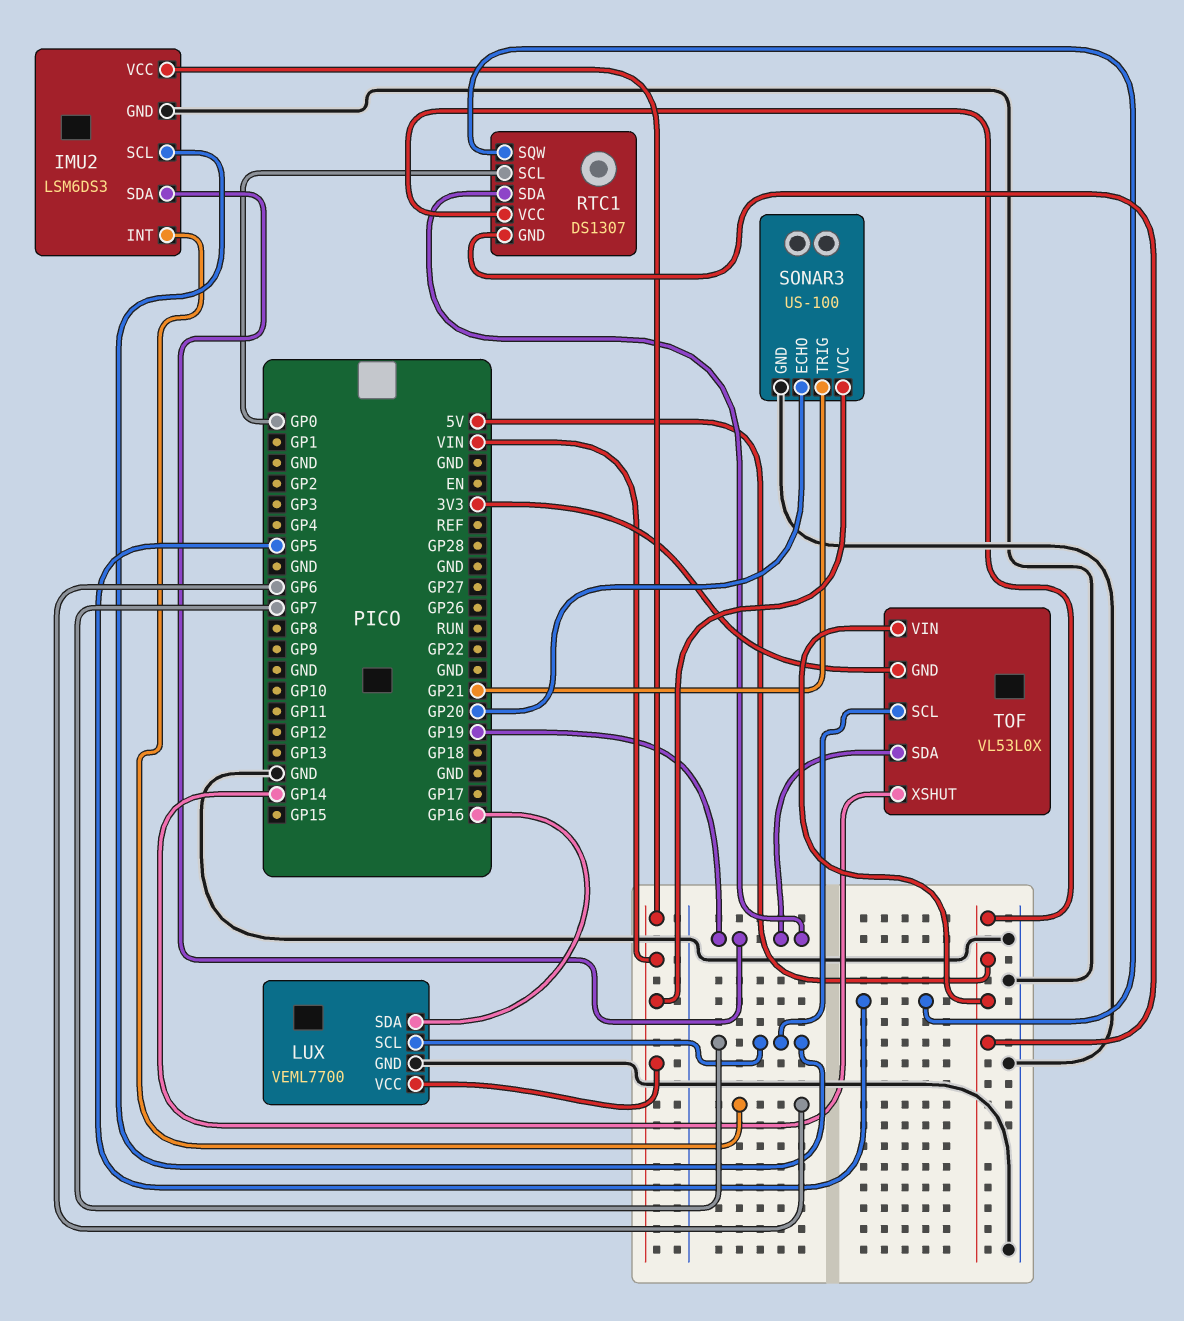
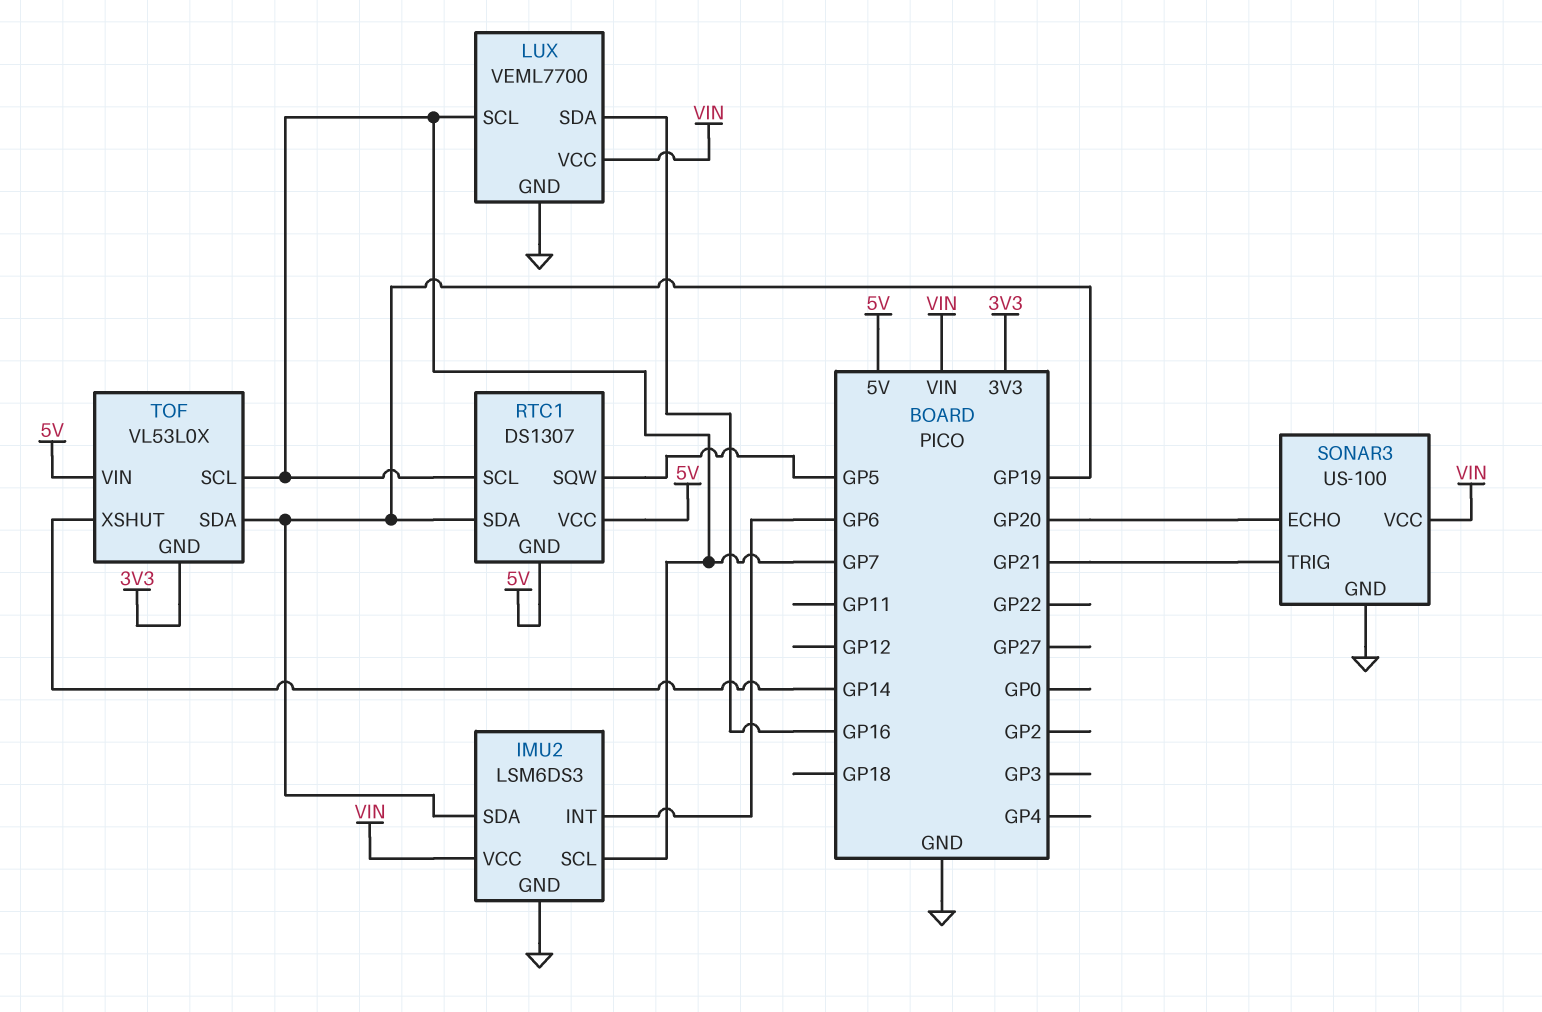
RTC1 pin SCL: GP0 -> GP7

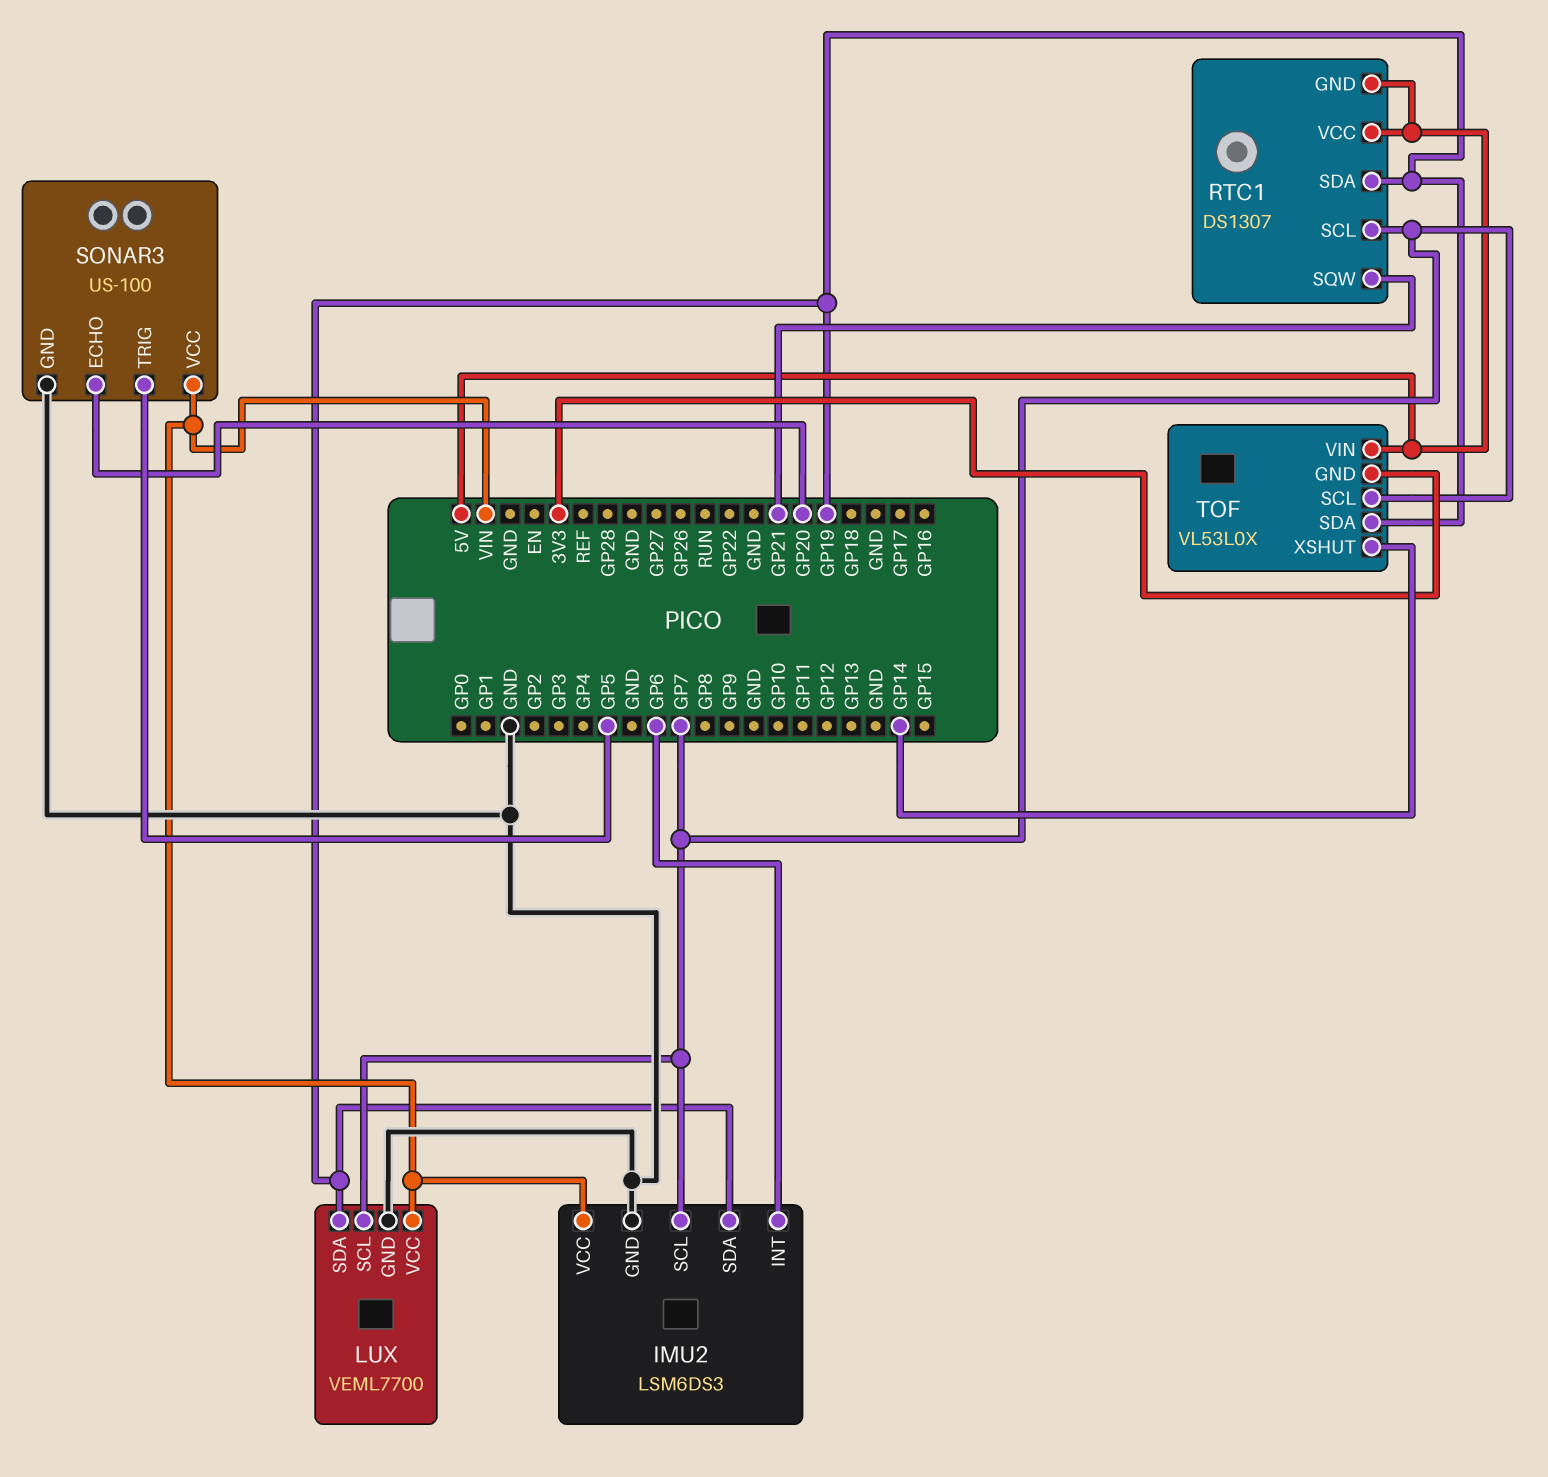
LUX pin SDA: GP16 -> GP19
RTC1 pin SQW: GP5 -> GP21
SONAR3 pin TRIG: GP21 -> GP5

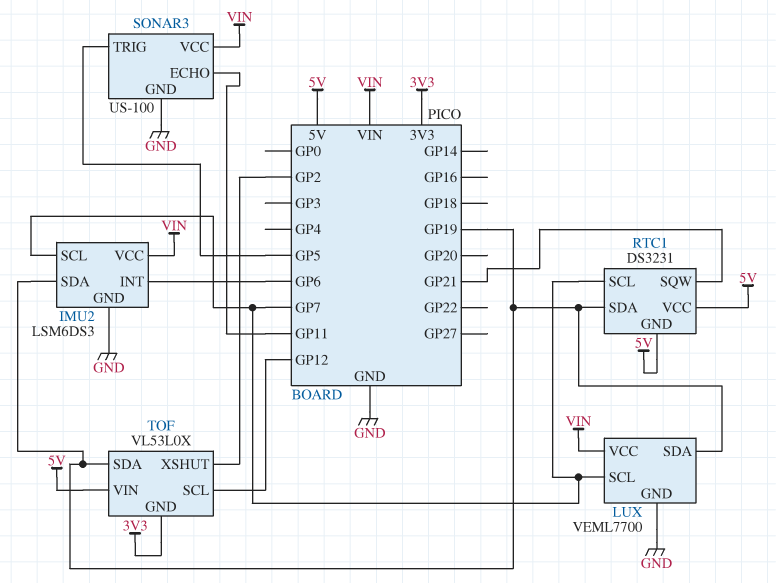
RTC1: DS1307 -> DS3231
SONAR3 pin ECHO: GP20 -> GP11
TOF pin SCL: GP7 -> GP12
TOF pin XSHUT: GP14 -> GP2

